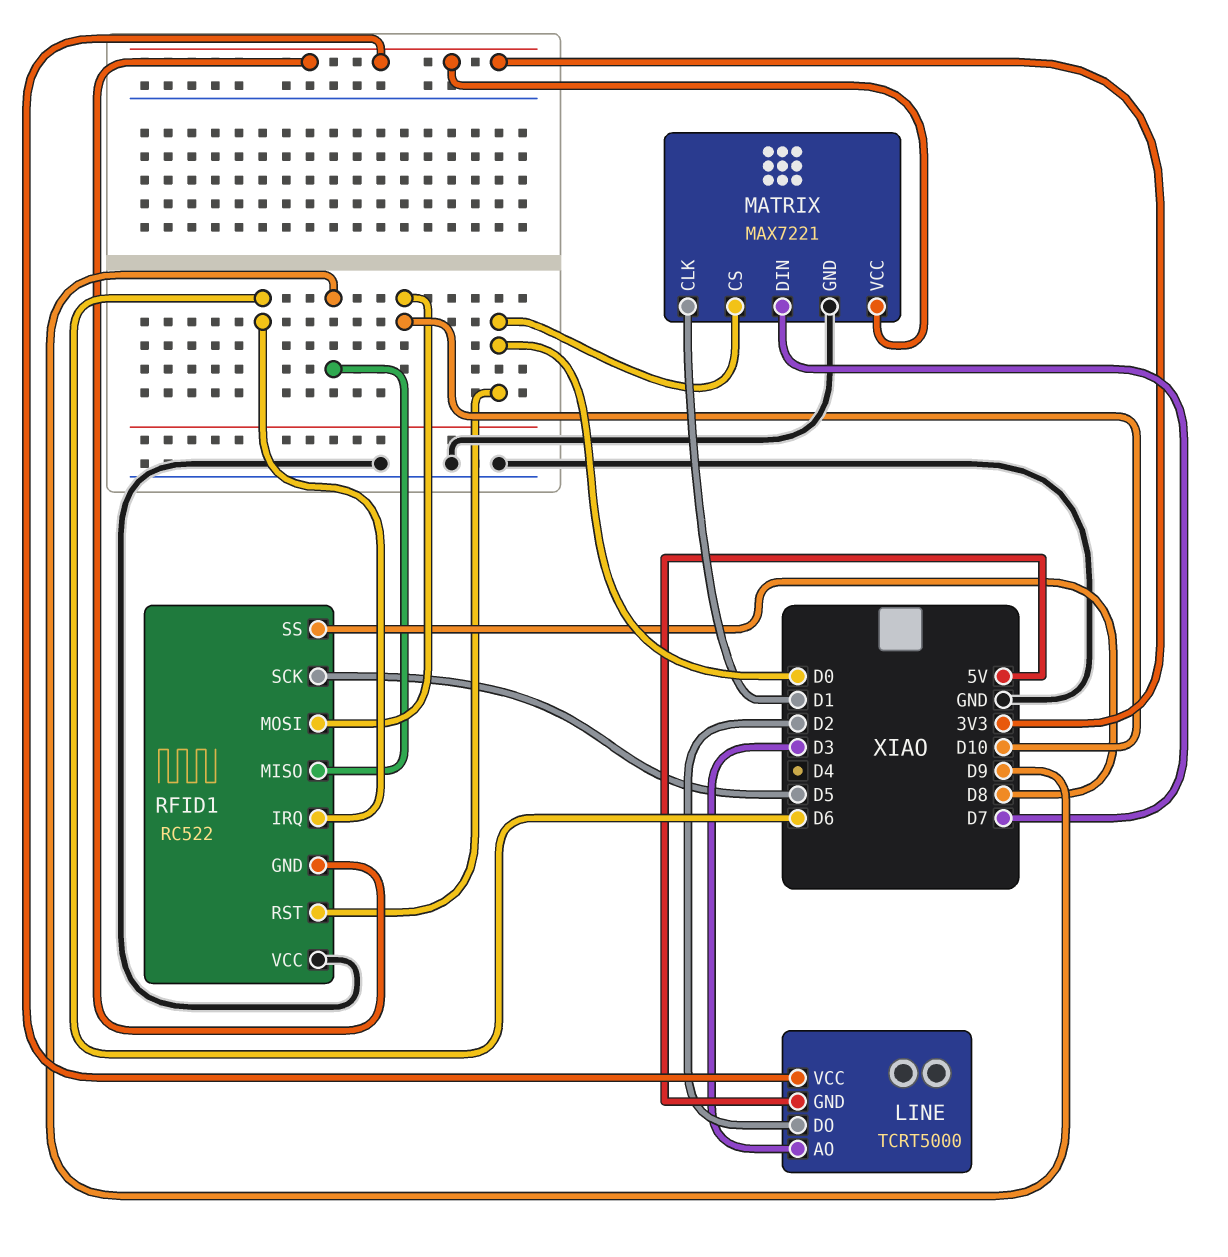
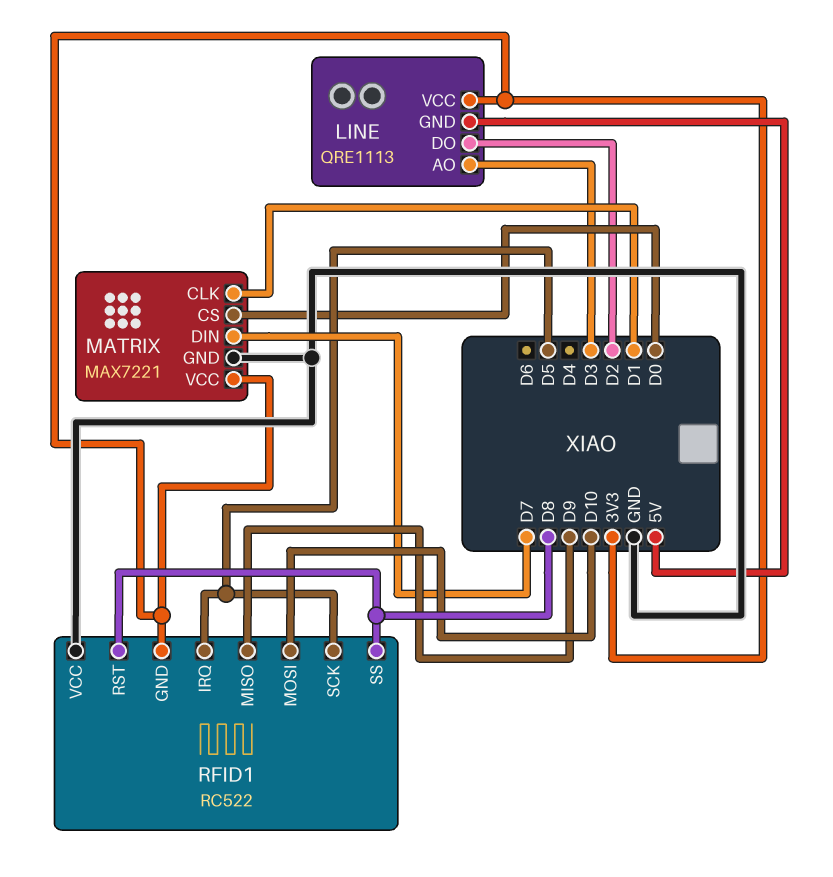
LINE: TCRT5000 -> QRE1113
RFID1 pin IRQ: D6 -> D5
RFID1 pin RST: D0 -> D8

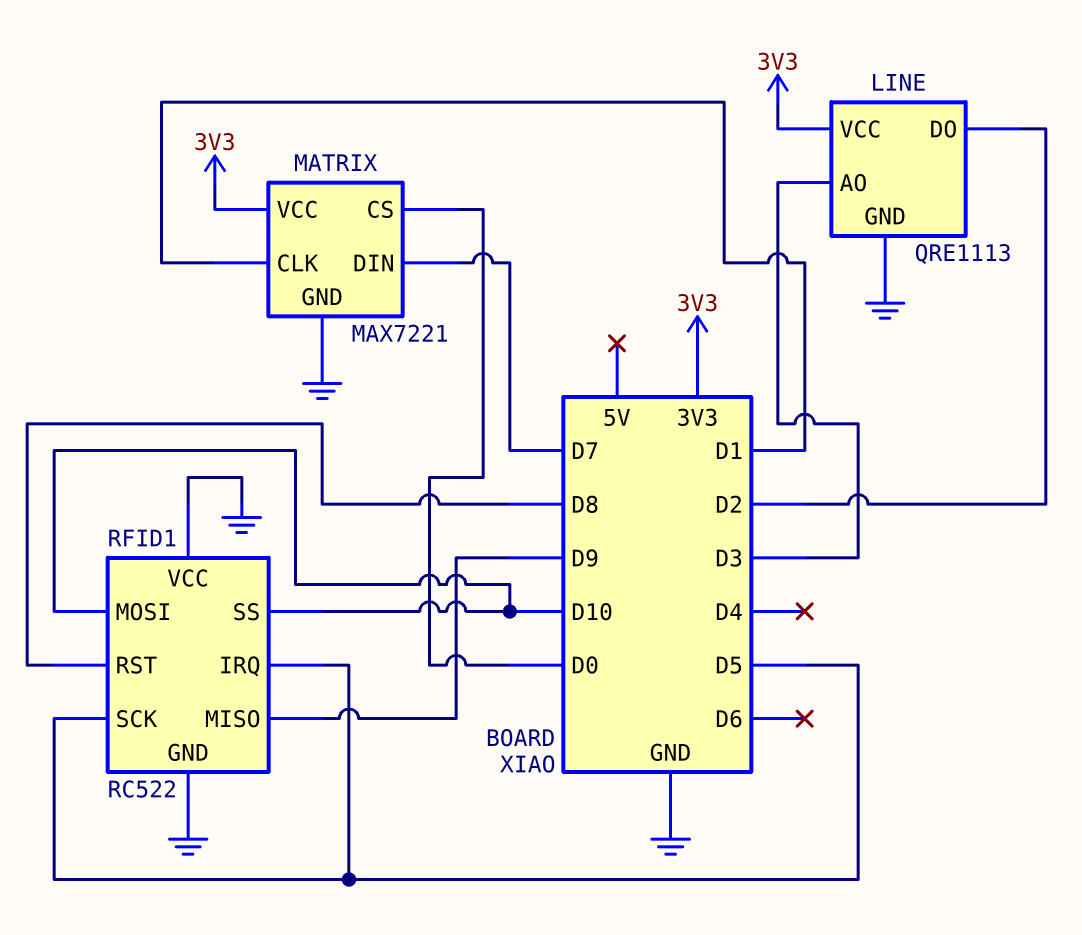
LINE pin GND: 5V -> GND
RFID1 pin GND: 3V3 -> GND
RFID1 pin SS: D8 -> D10

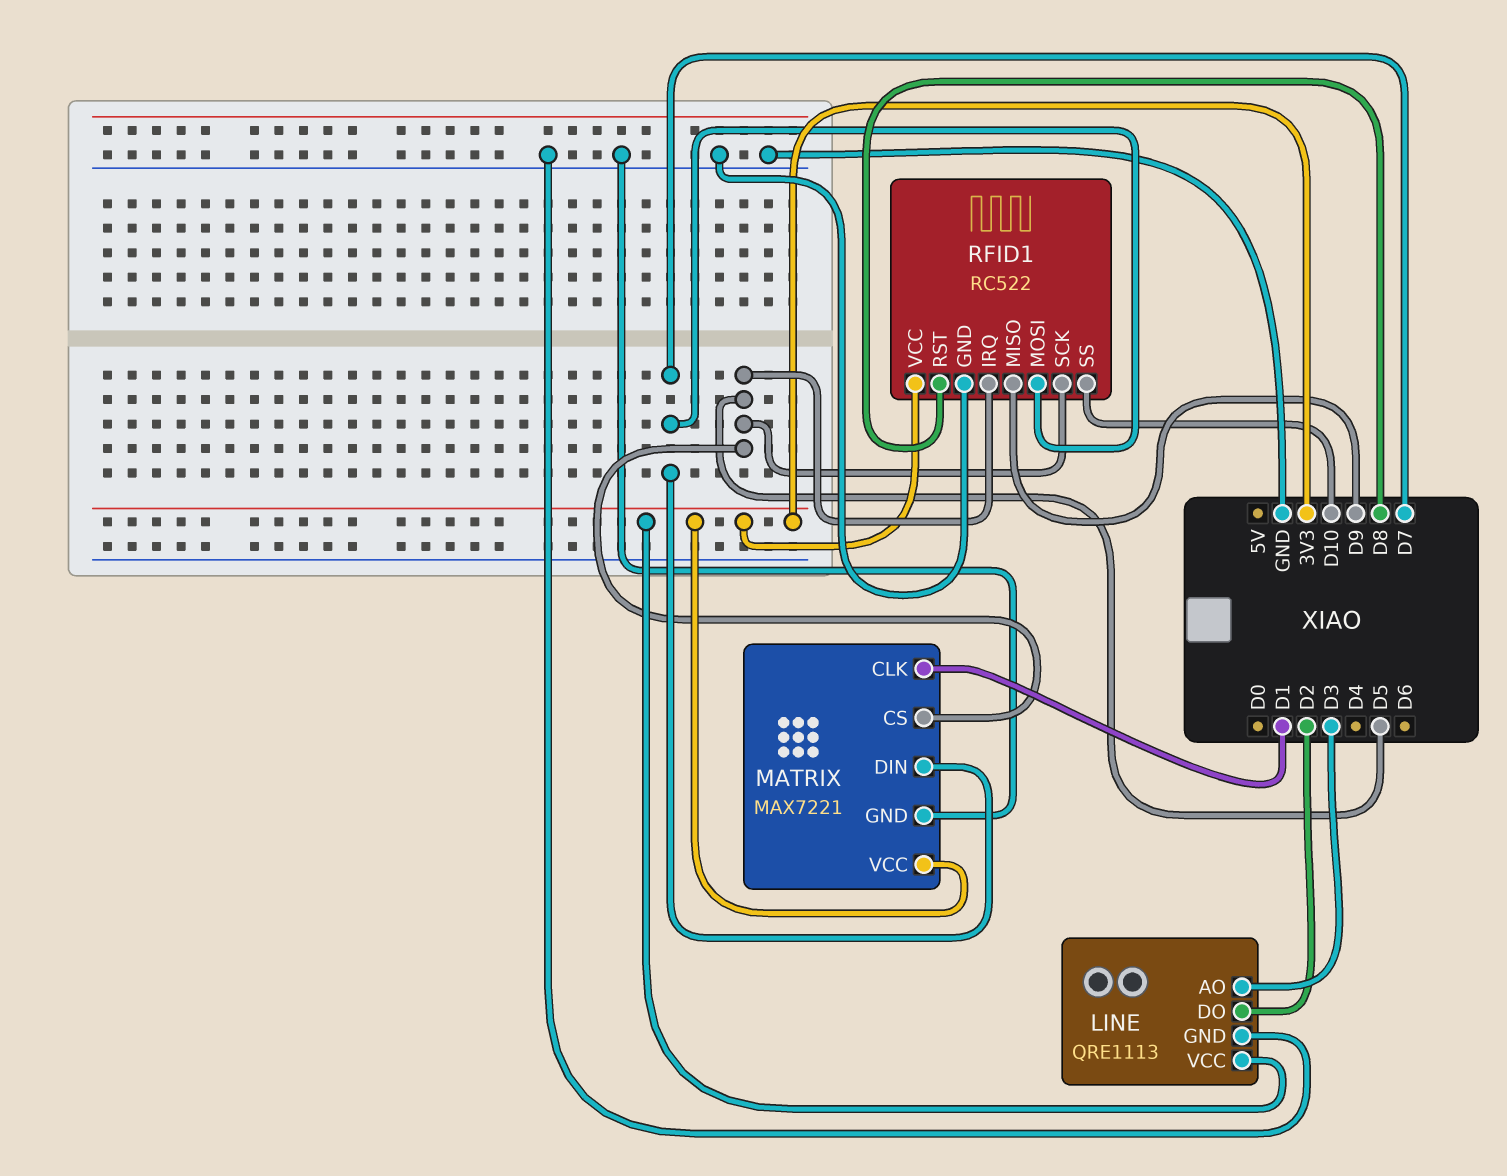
MATRIX pin CS: D0 -> D5
RFID1 pin MOSI: D10 -> D7
RFID1 pin VCC: GND -> 3V3

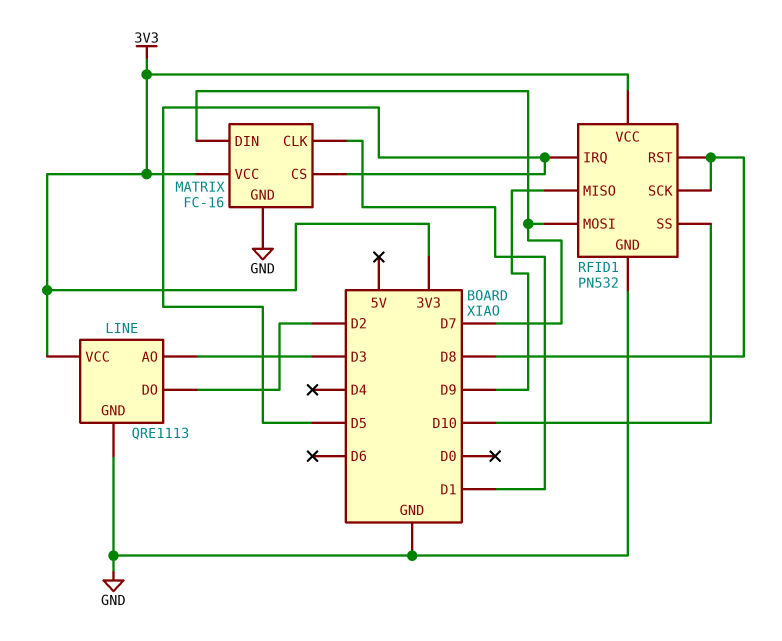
MATRIX: MAX7221 -> FC-16
RFID1: RC522 -> PN532
RFID1 pin SCK: D5 -> D8

